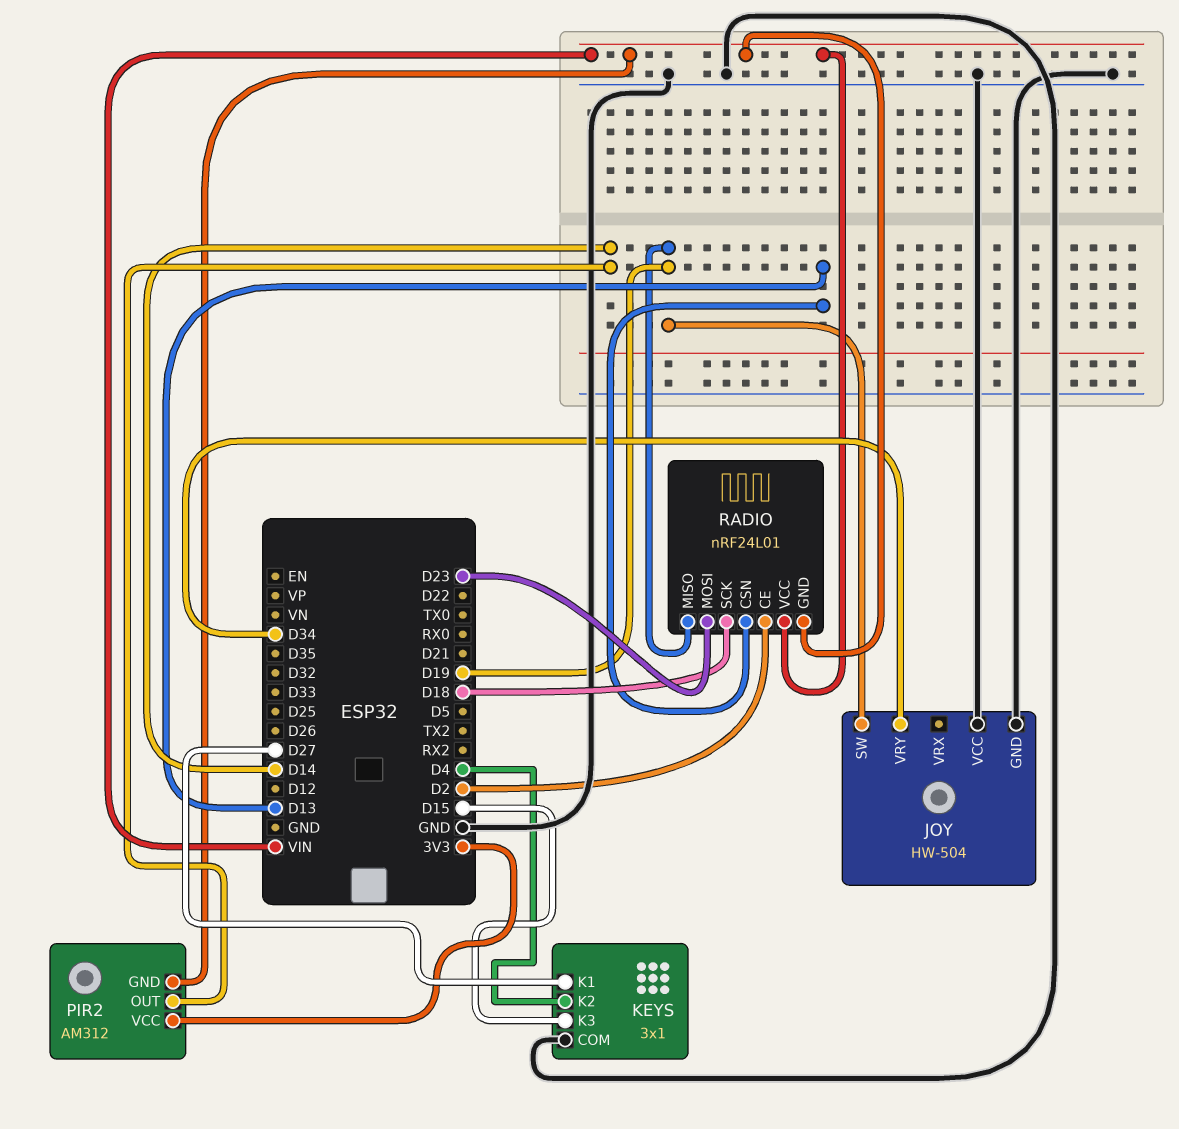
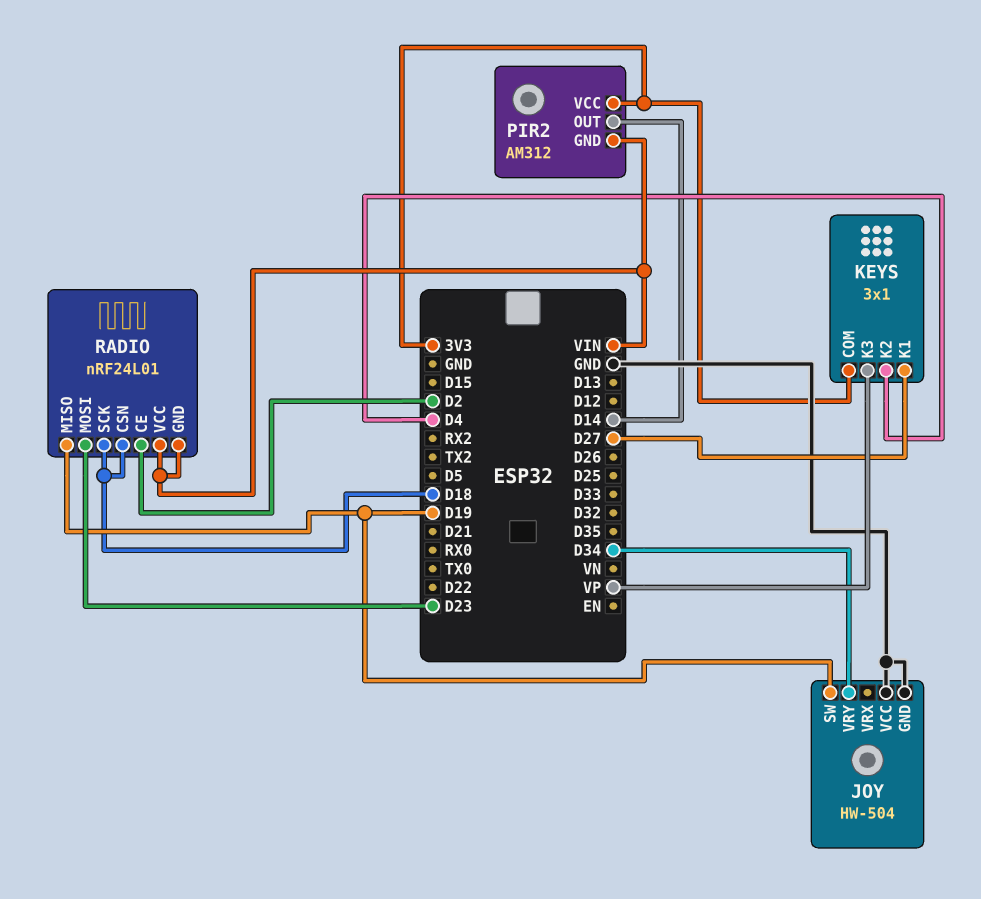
KEYS pin COM: GND -> 3V3
KEYS pin K3: D15 -> VP
RADIO pin CSN: D13 -> D18

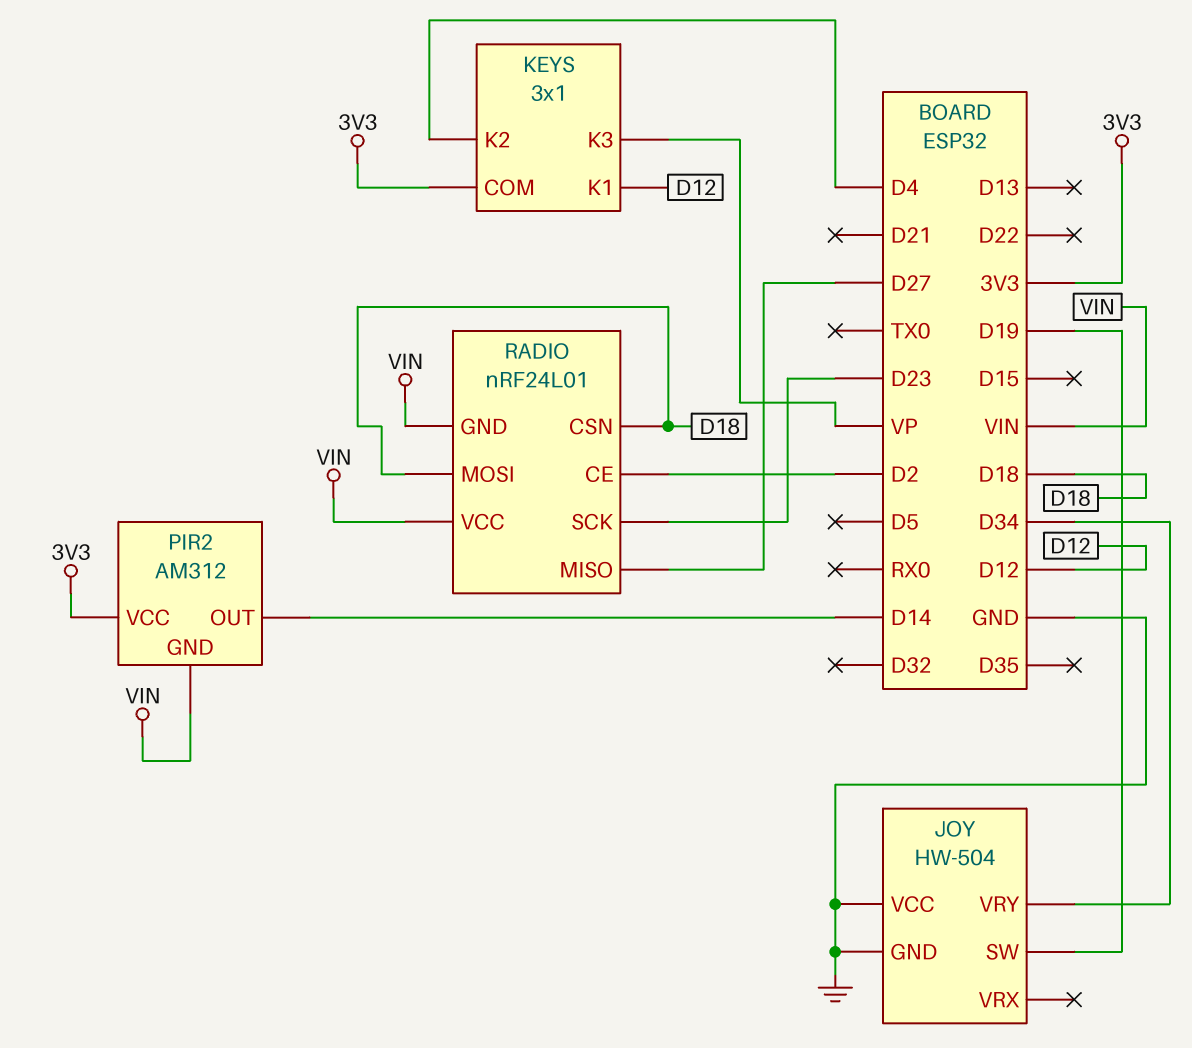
KEYS pin K1: D27 -> D12
RADIO pin MISO: D19 -> D27
RADIO pin MOSI: D23 -> D18
RADIO pin SCK: D18 -> D23

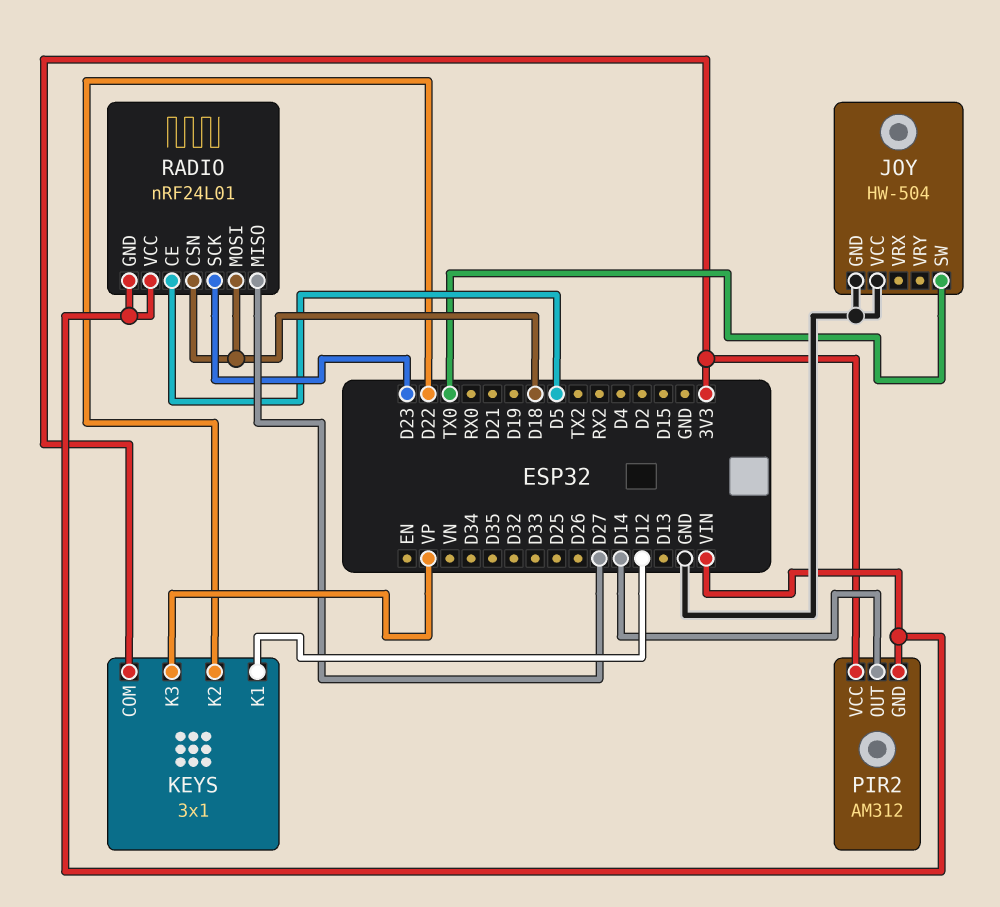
JOY pin SW: D19 -> TX0
JOY pin VRY: D34 -> none
KEYS pin K2: D4 -> D22
RADIO pin CE: D2 -> D5

